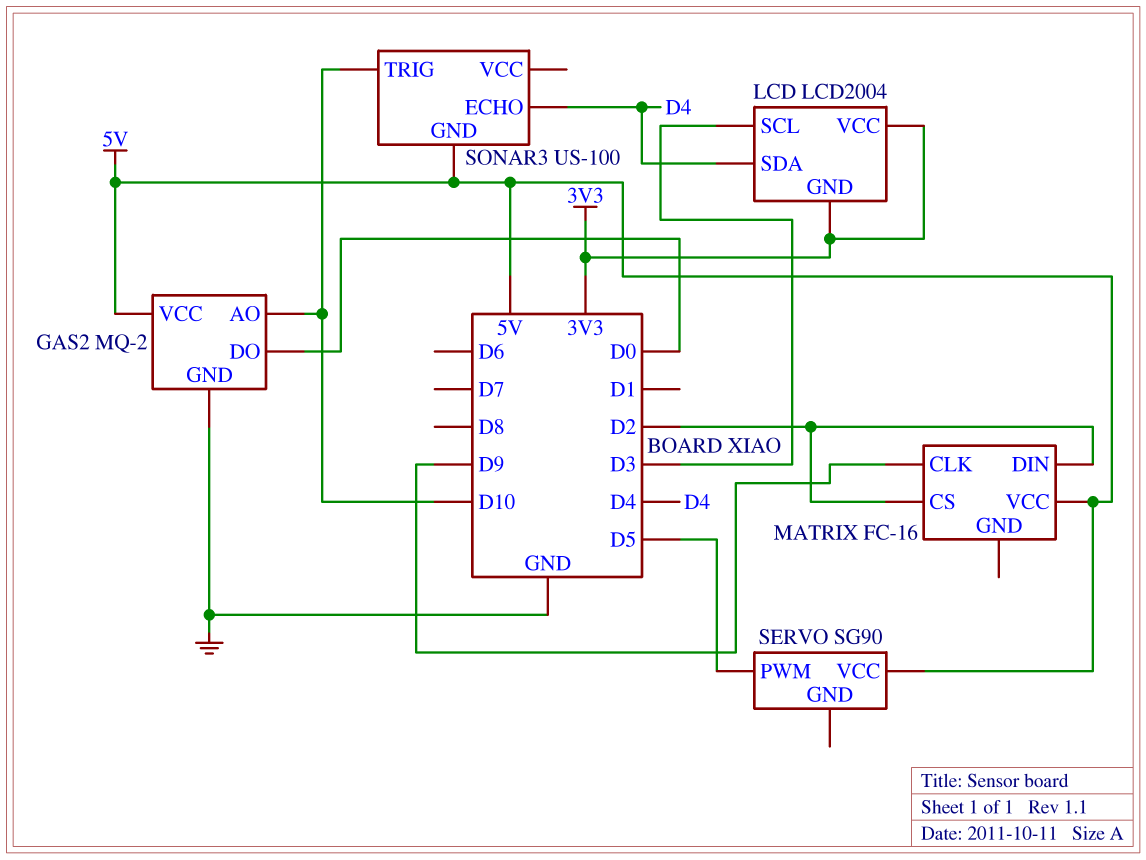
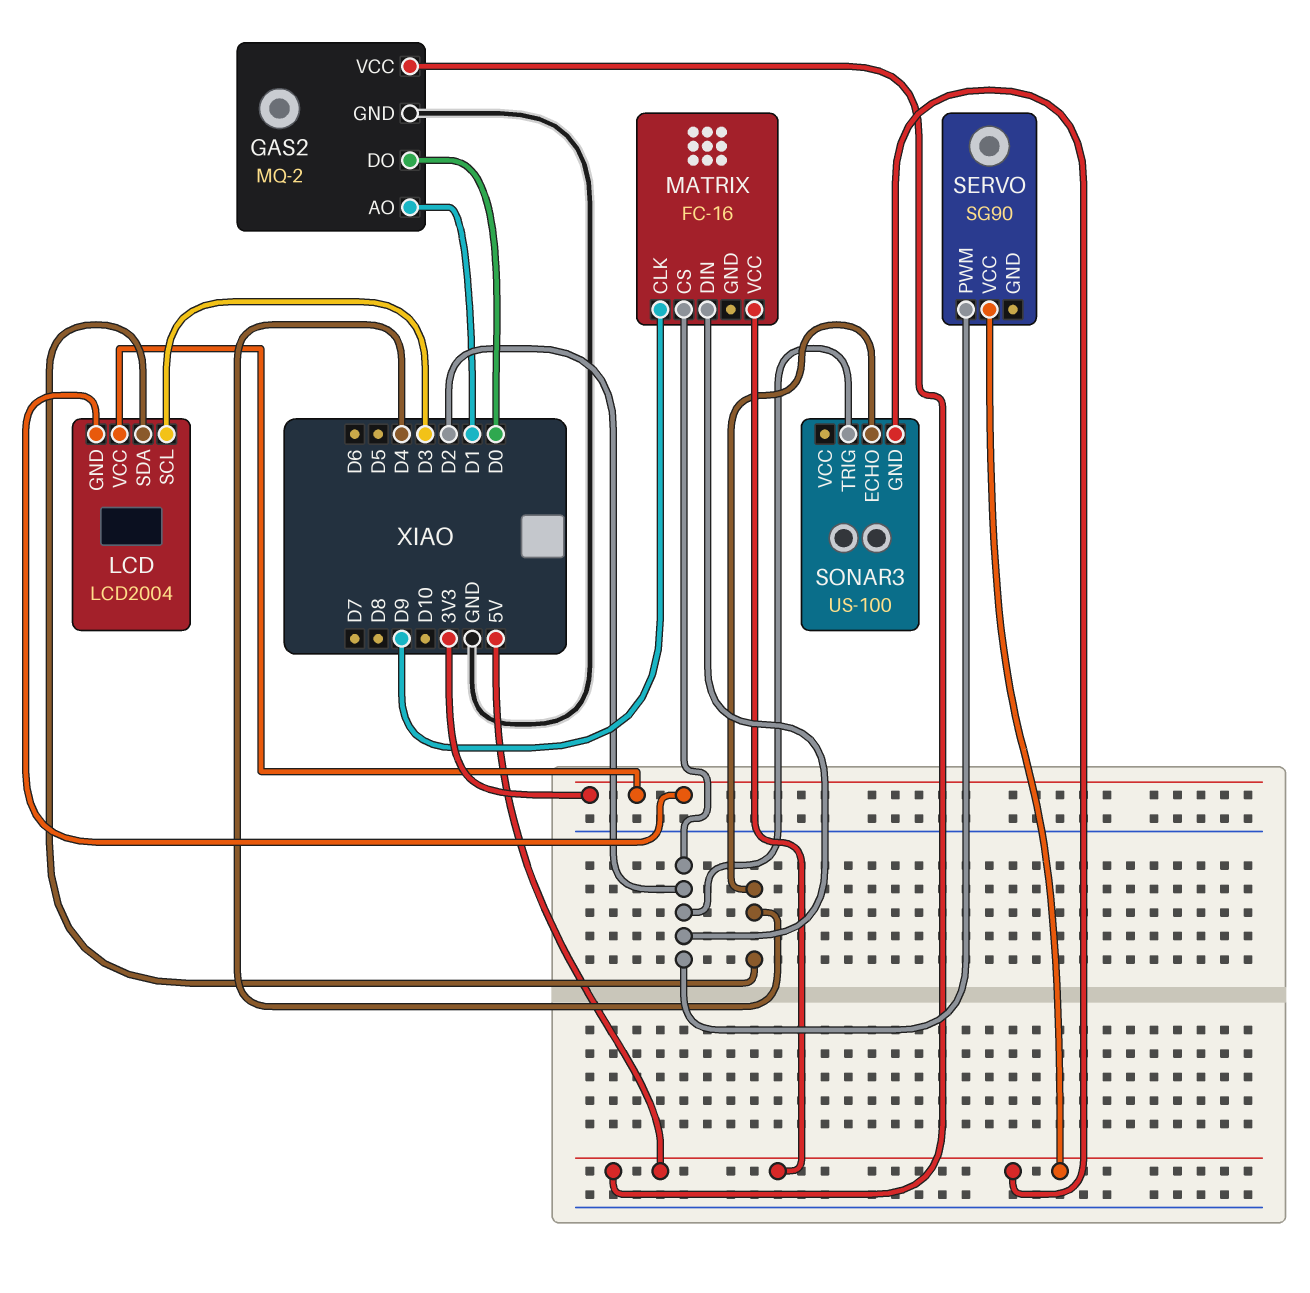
GAS2 pin AO: D10 -> D1
SERVO pin PWM: D5 -> D2
SONAR3 pin TRIG: D10 -> D2

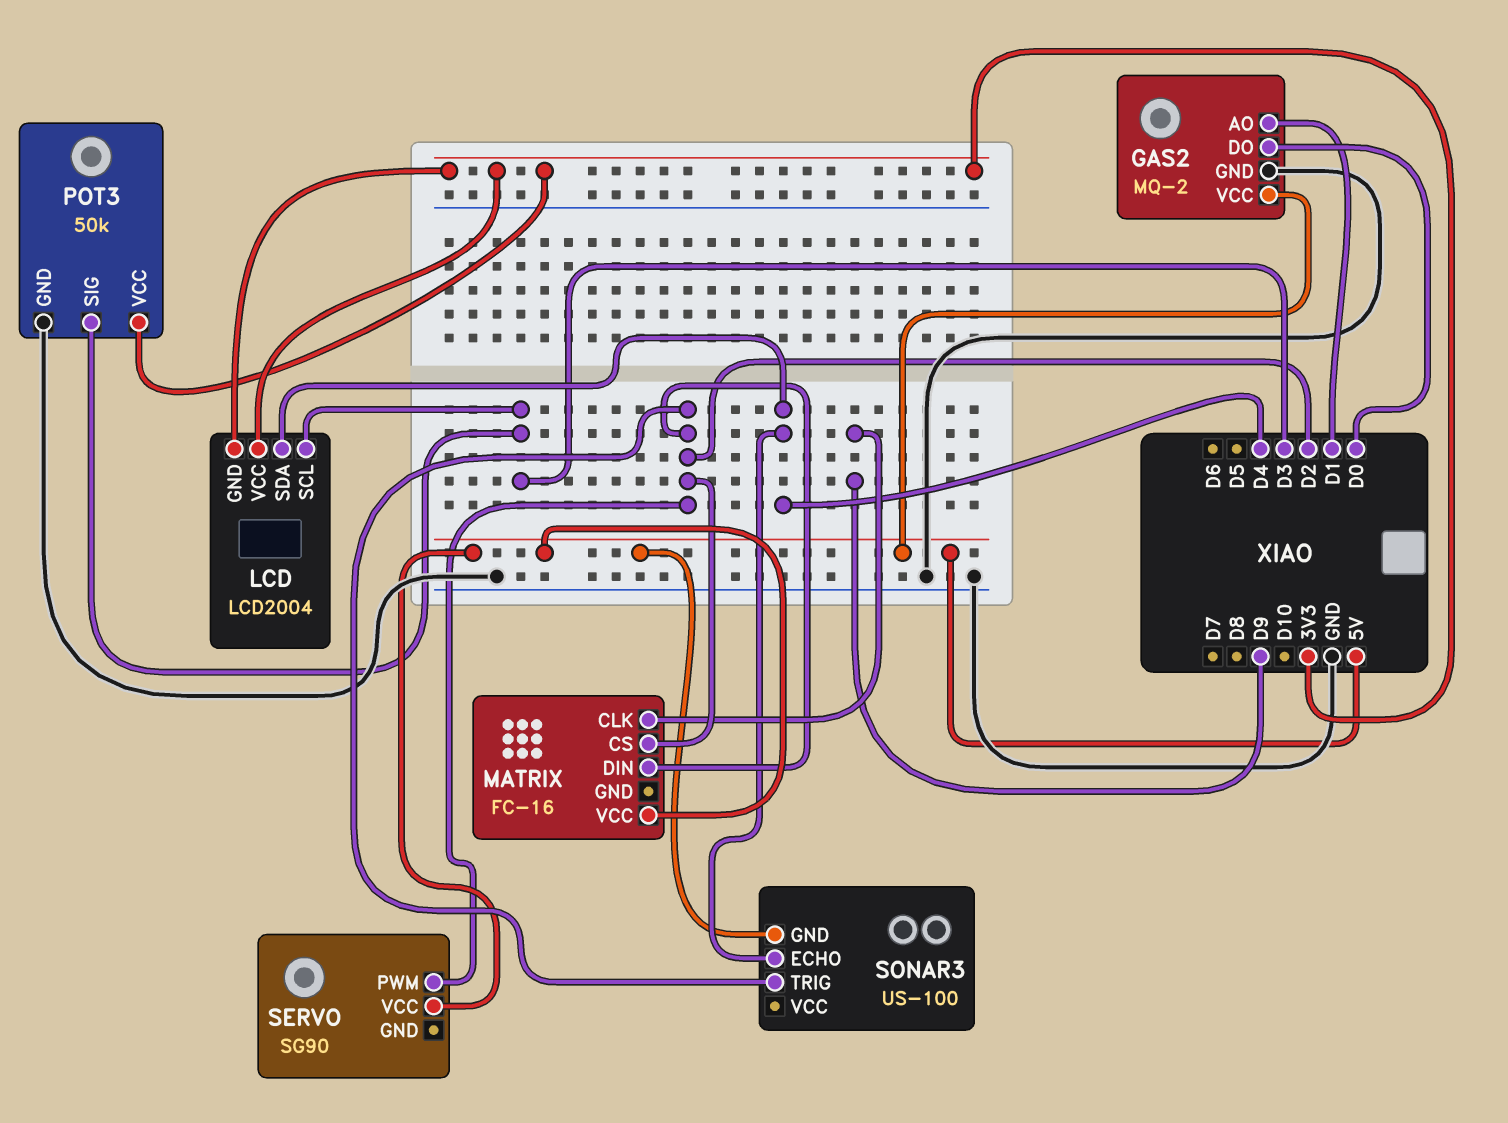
POT3: none -> 50k
POT3 pin GND: none -> GND
POT3 pin SIG: none -> D3
POT3 pin VCC: none -> 3V3

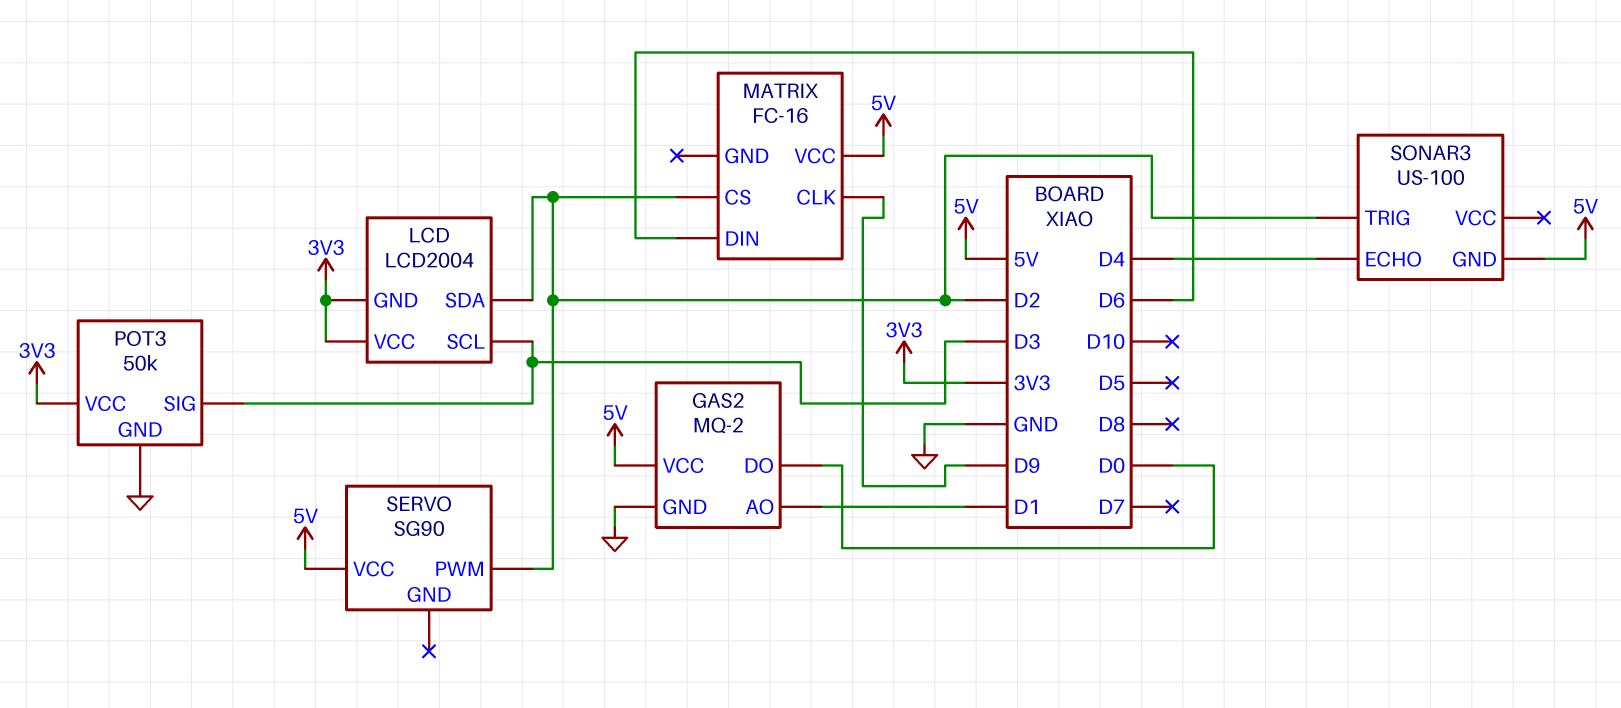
LCD pin SDA: D4 -> D2
MATRIX pin DIN: D2 -> D6

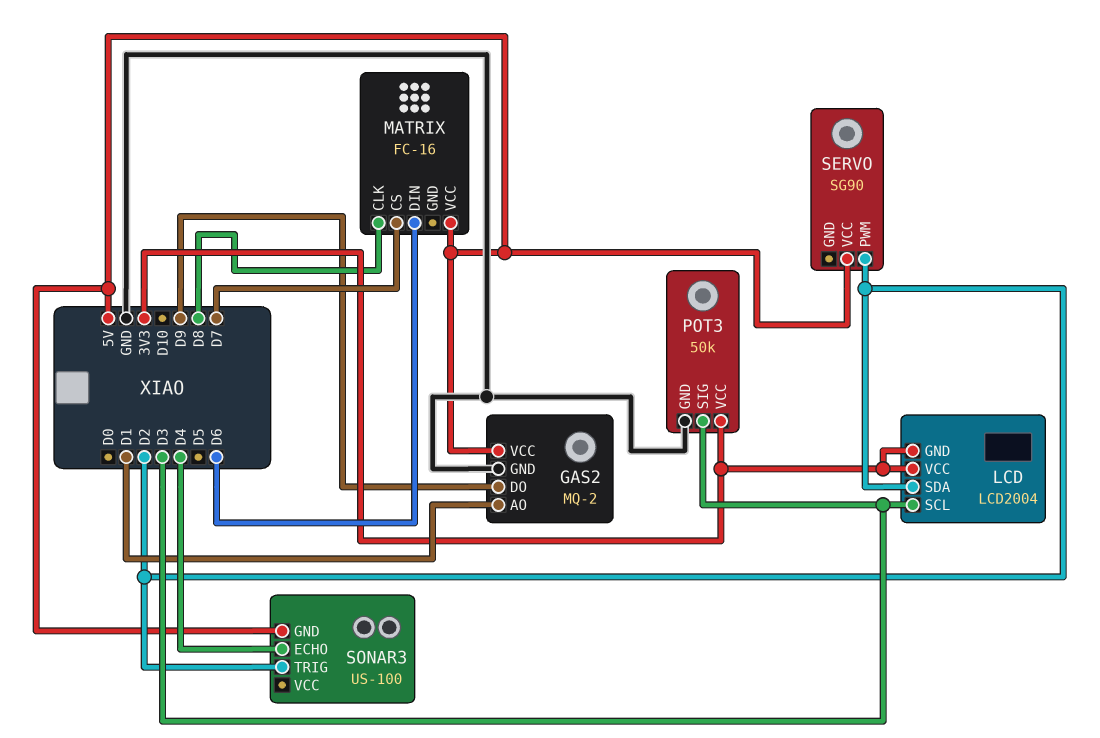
GAS2 pin DO: D0 -> D9
MATRIX pin CLK: D9 -> D8
MATRIX pin CS: D2 -> D7

